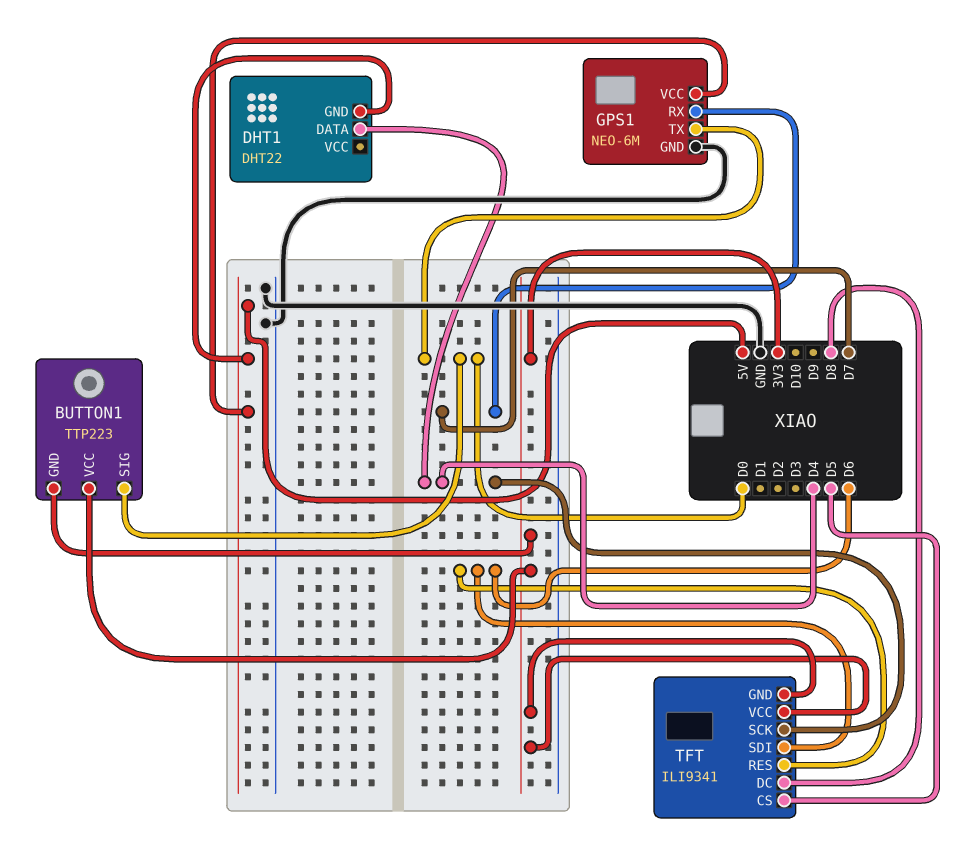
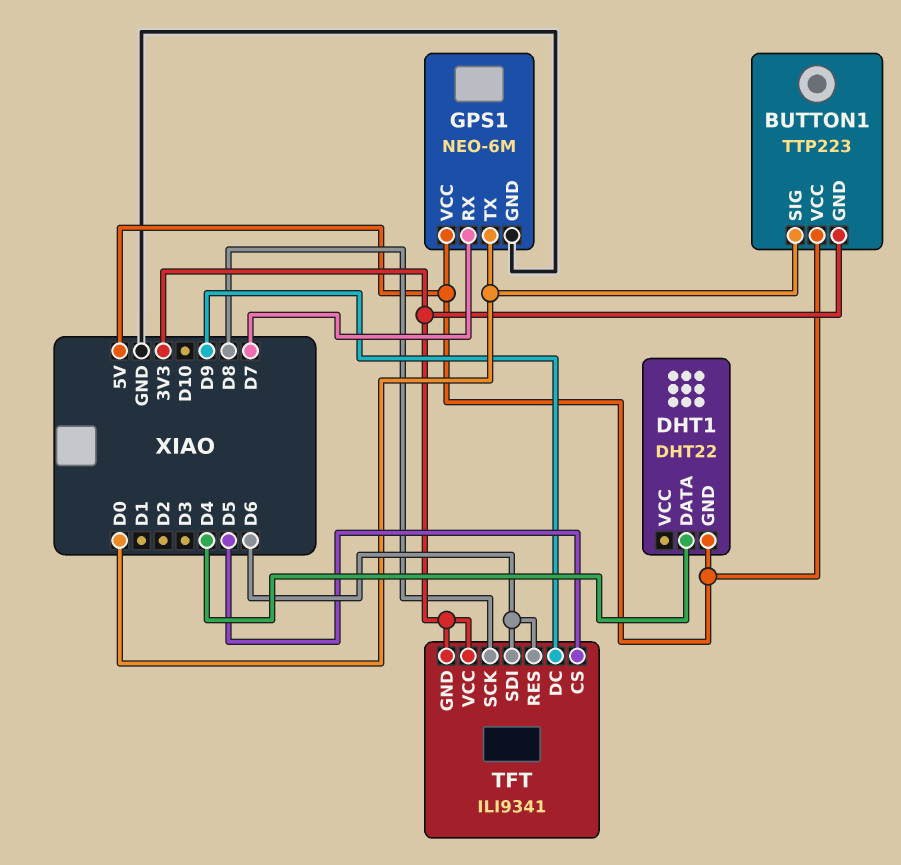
BUTTON1 pin VCC: 3V3 -> 5V
TFT pin DC: D8 -> D9
TFT pin SCK: D4 -> D8

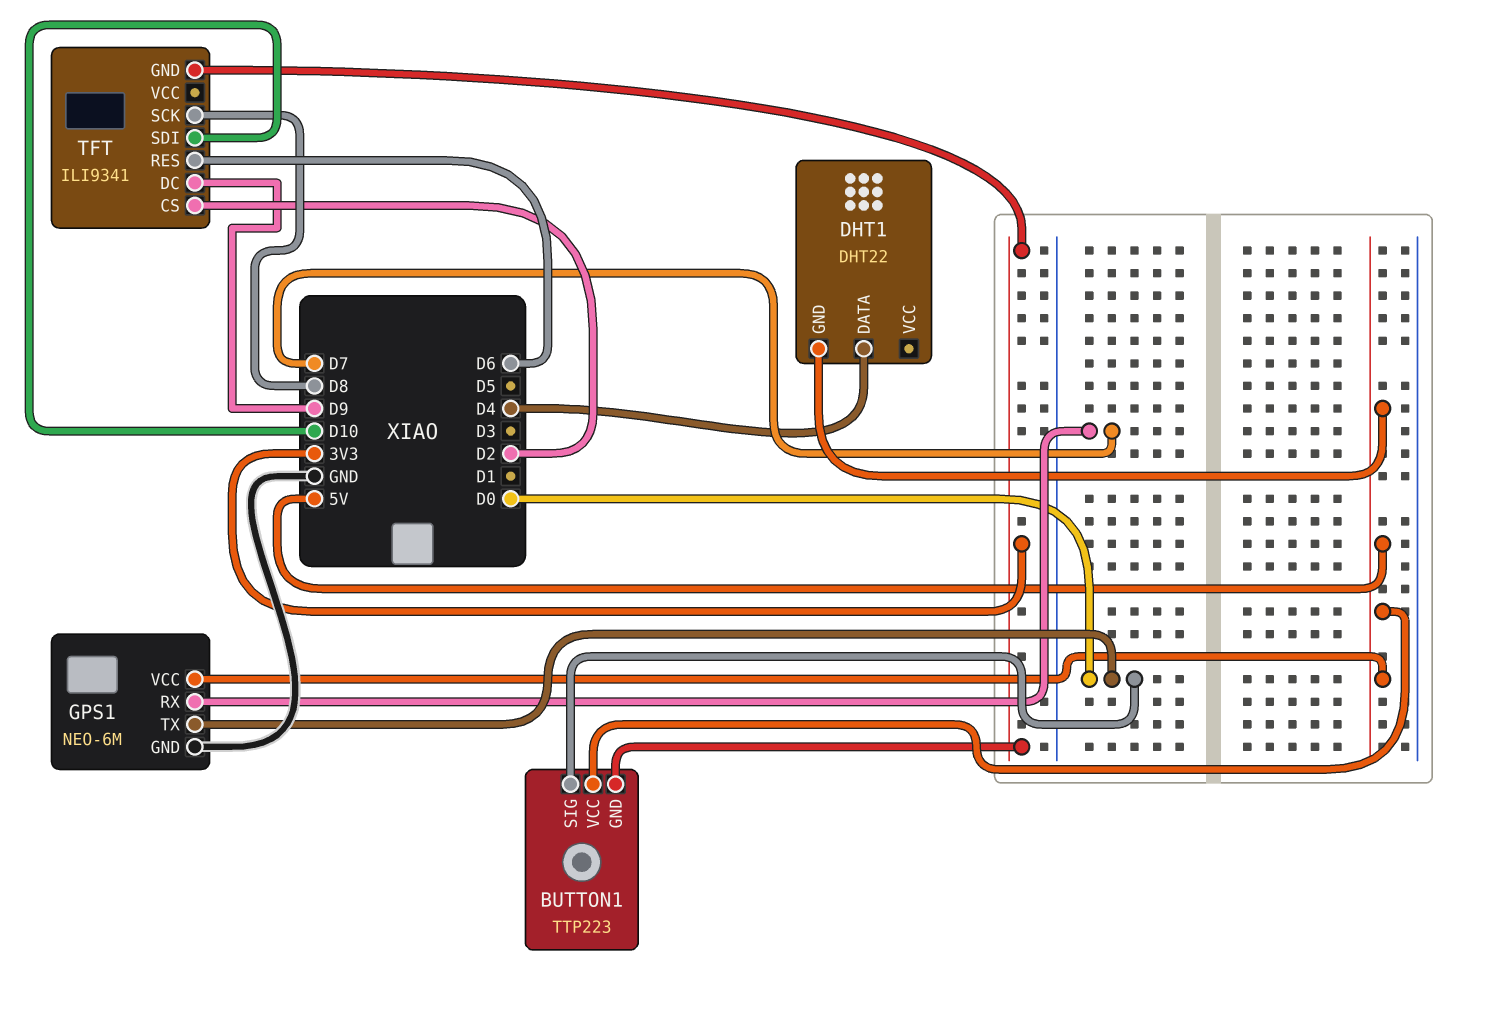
TFT pin CS: D5 -> D2
TFT pin SDI: D6 -> D10
TFT pin VCC: 3V3 -> none

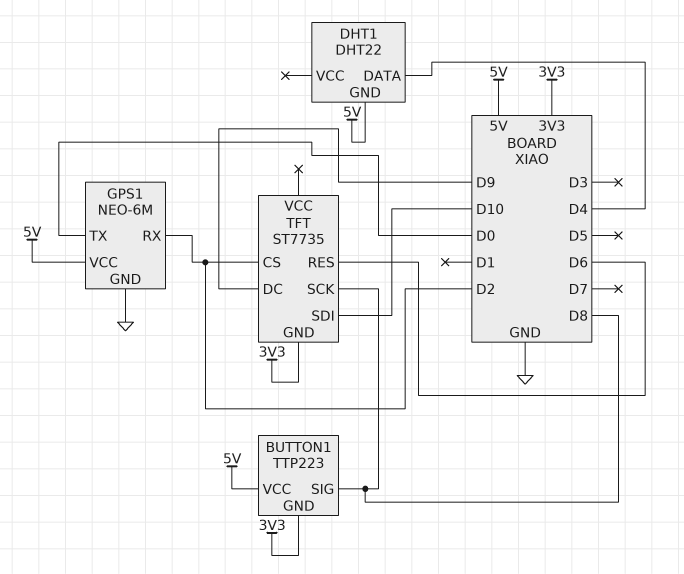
BUTTON1 pin SIG: D0 -> D8
GPS1 pin RX: D7 -> D2
TFT: ILI9341 -> ST7735

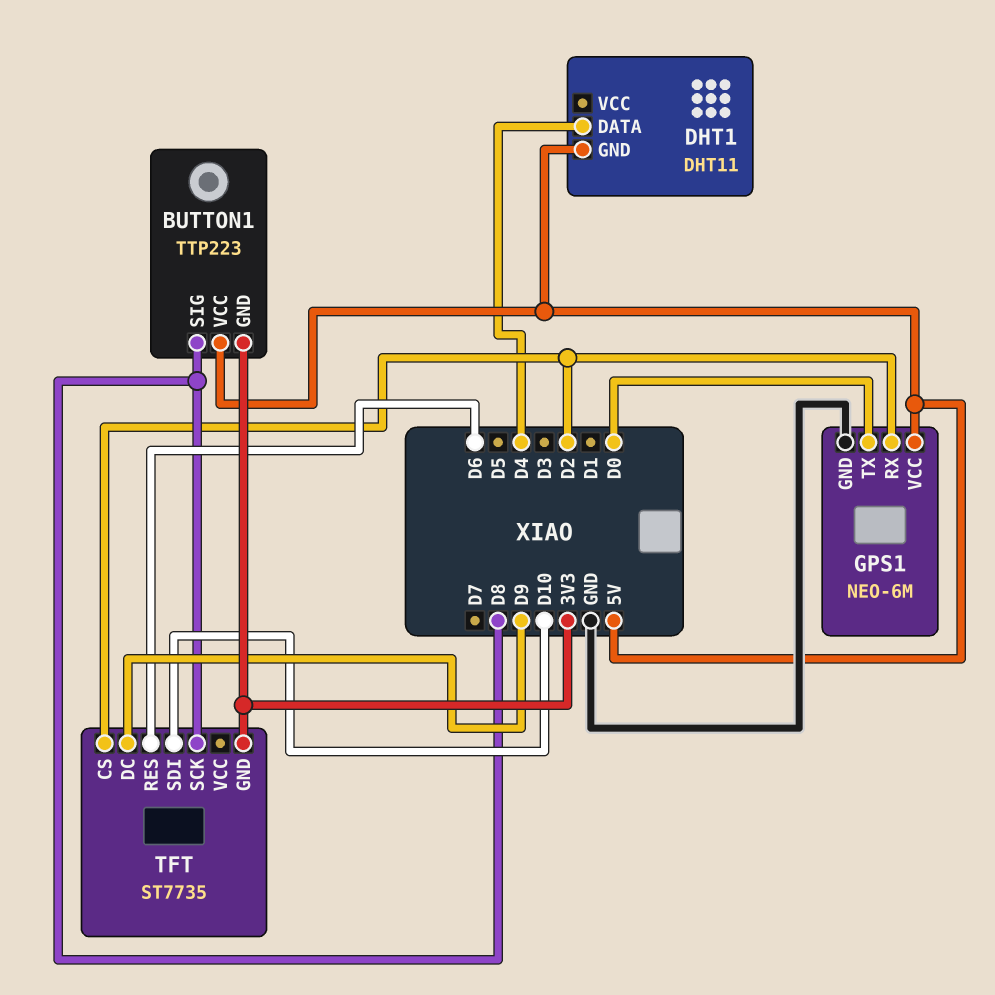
DHT1: DHT22 -> DHT11

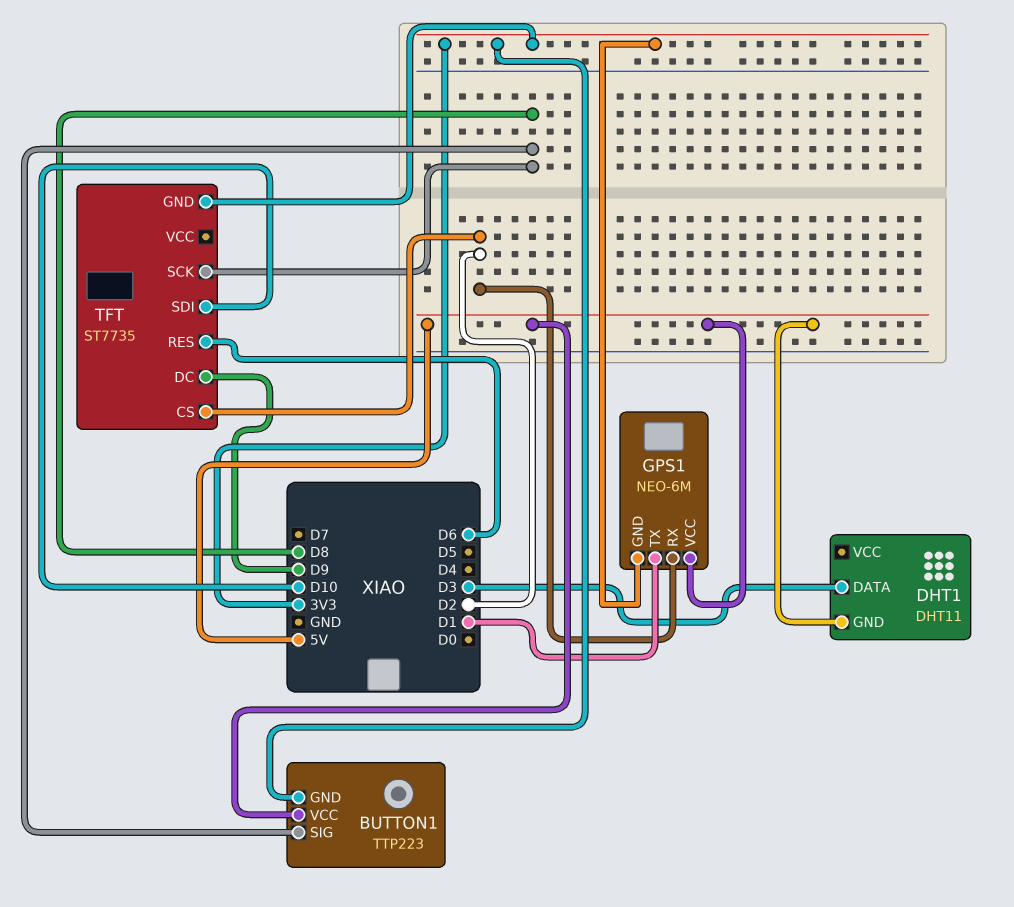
DHT1 pin DATA: D4 -> D3
GPS1 pin GND: GND -> 3V3
GPS1 pin TX: D0 -> D1

